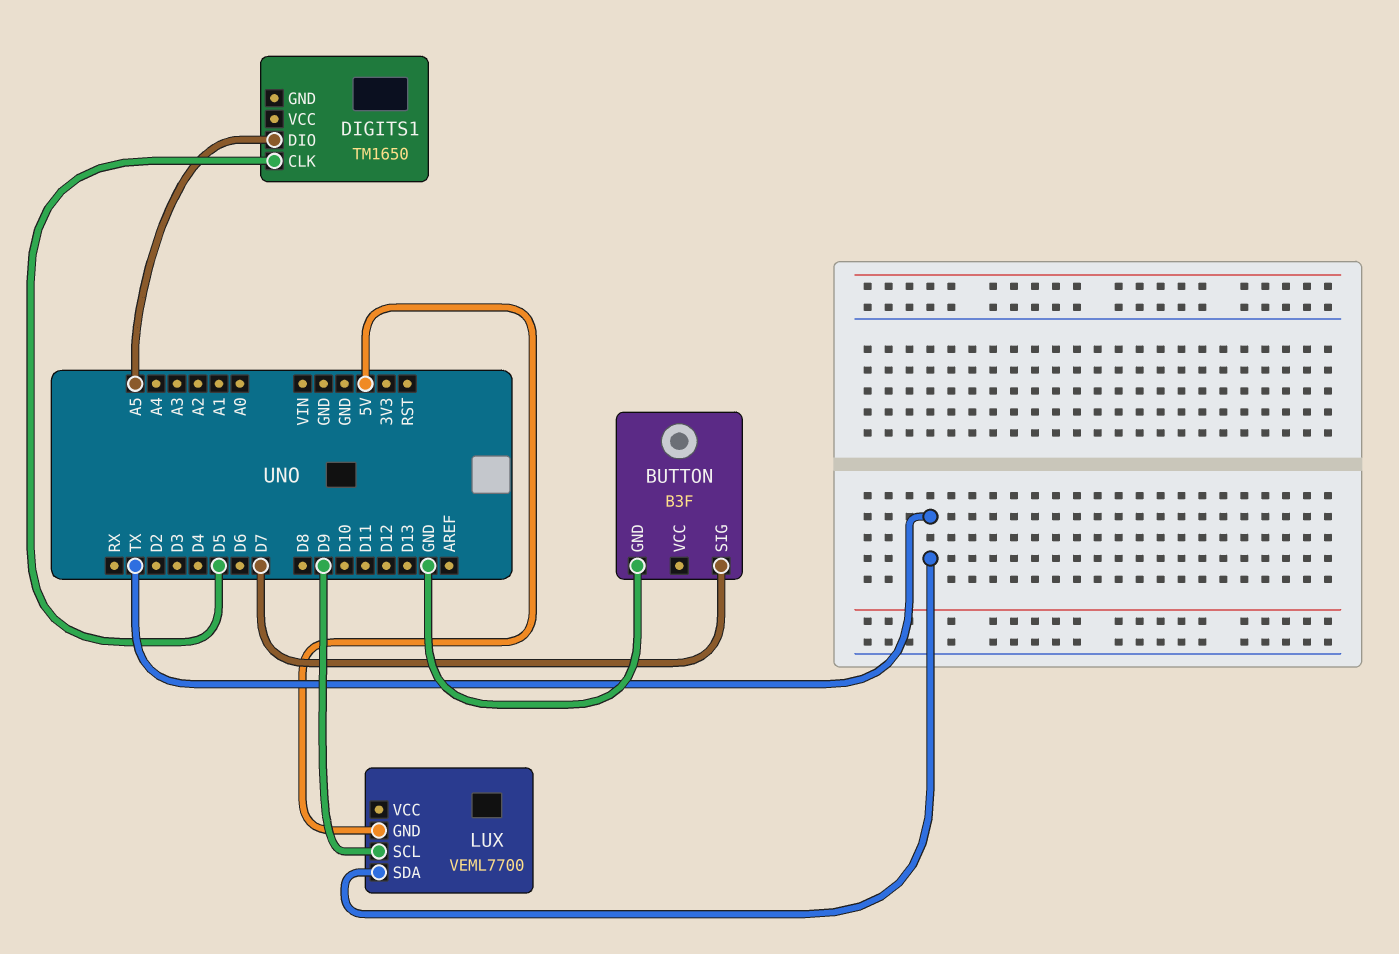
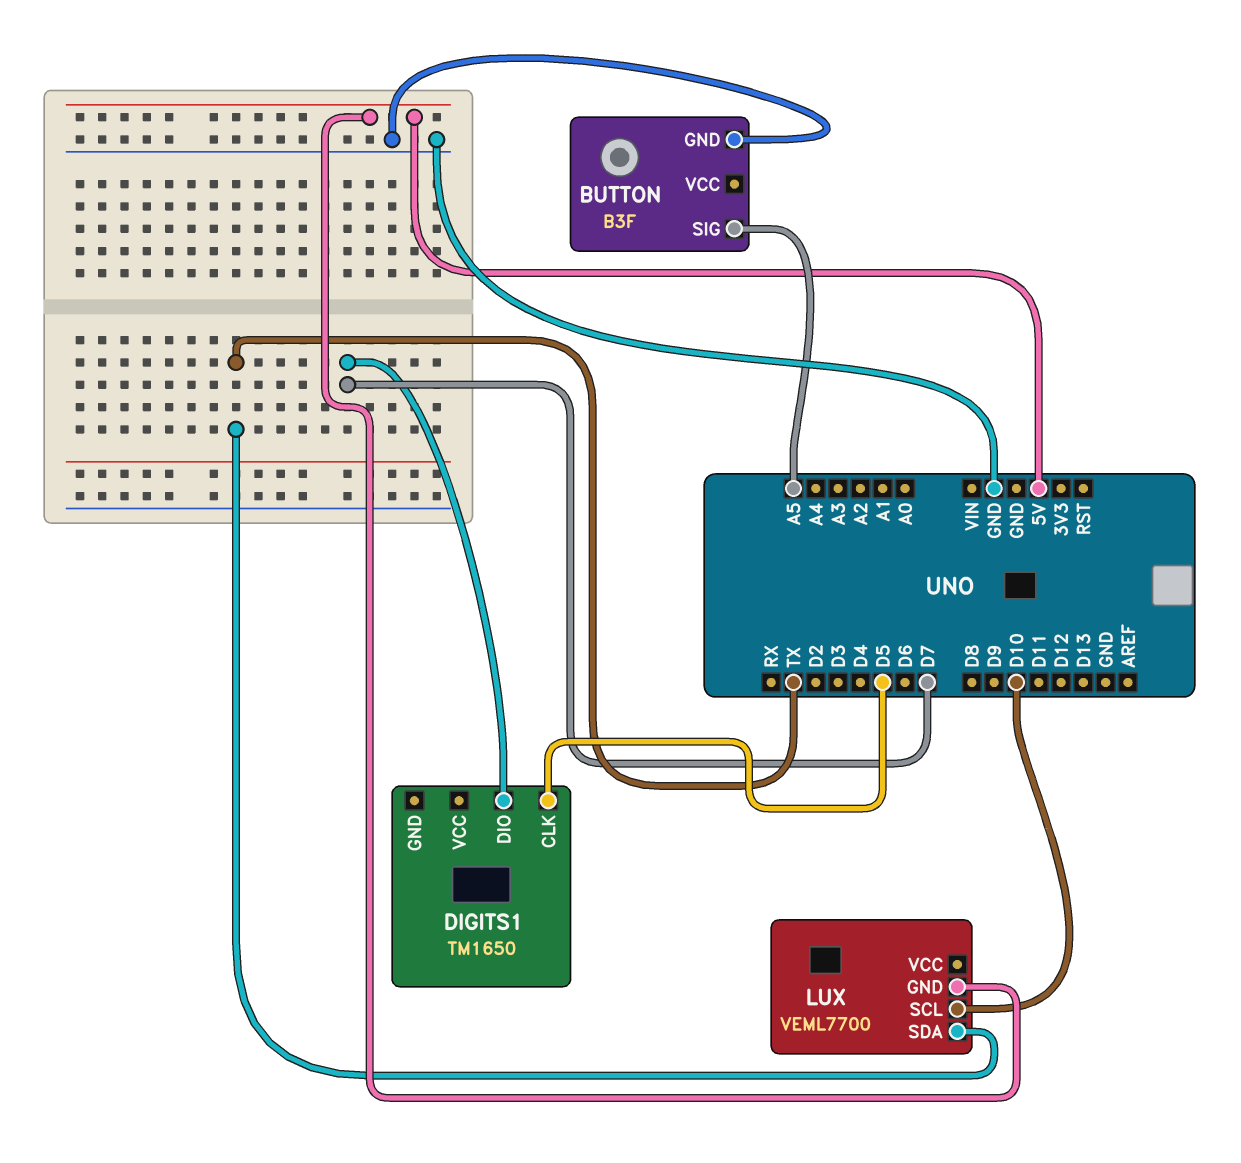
BUTTON pin SIG: D7 -> A5
DIGITS1 pin DIO: A5 -> D7
LUX pin SCL: D9 -> D10

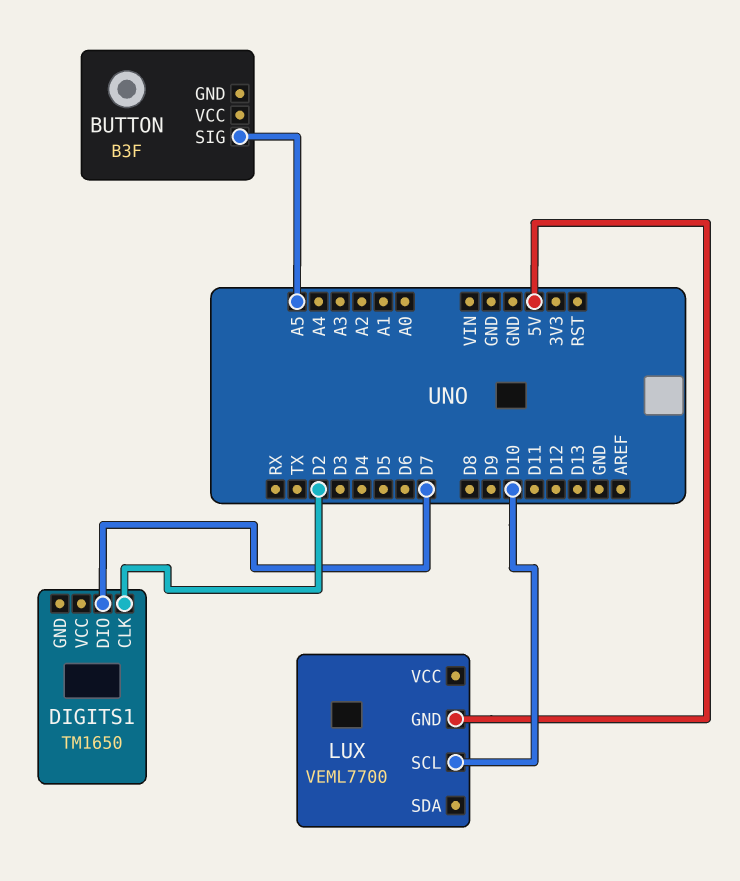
BUTTON pin GND: GND -> none
DIGITS1 pin CLK: D5 -> D2
LUX pin SDA: TX -> none

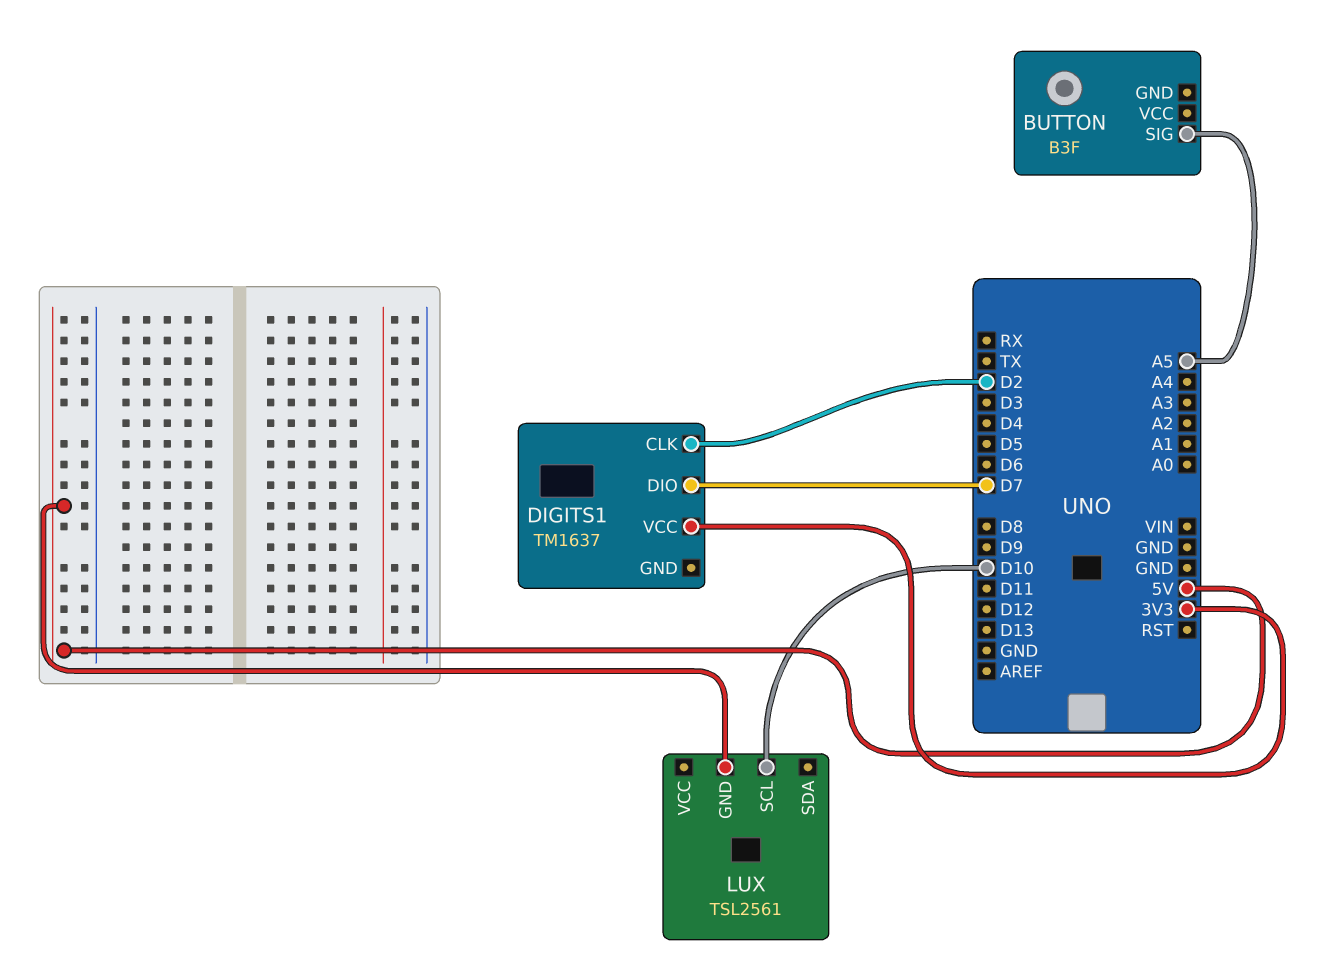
DIGITS1: TM1650 -> TM1637
DIGITS1 pin VCC: none -> 3V3
LUX: VEML7700 -> TSL2561

